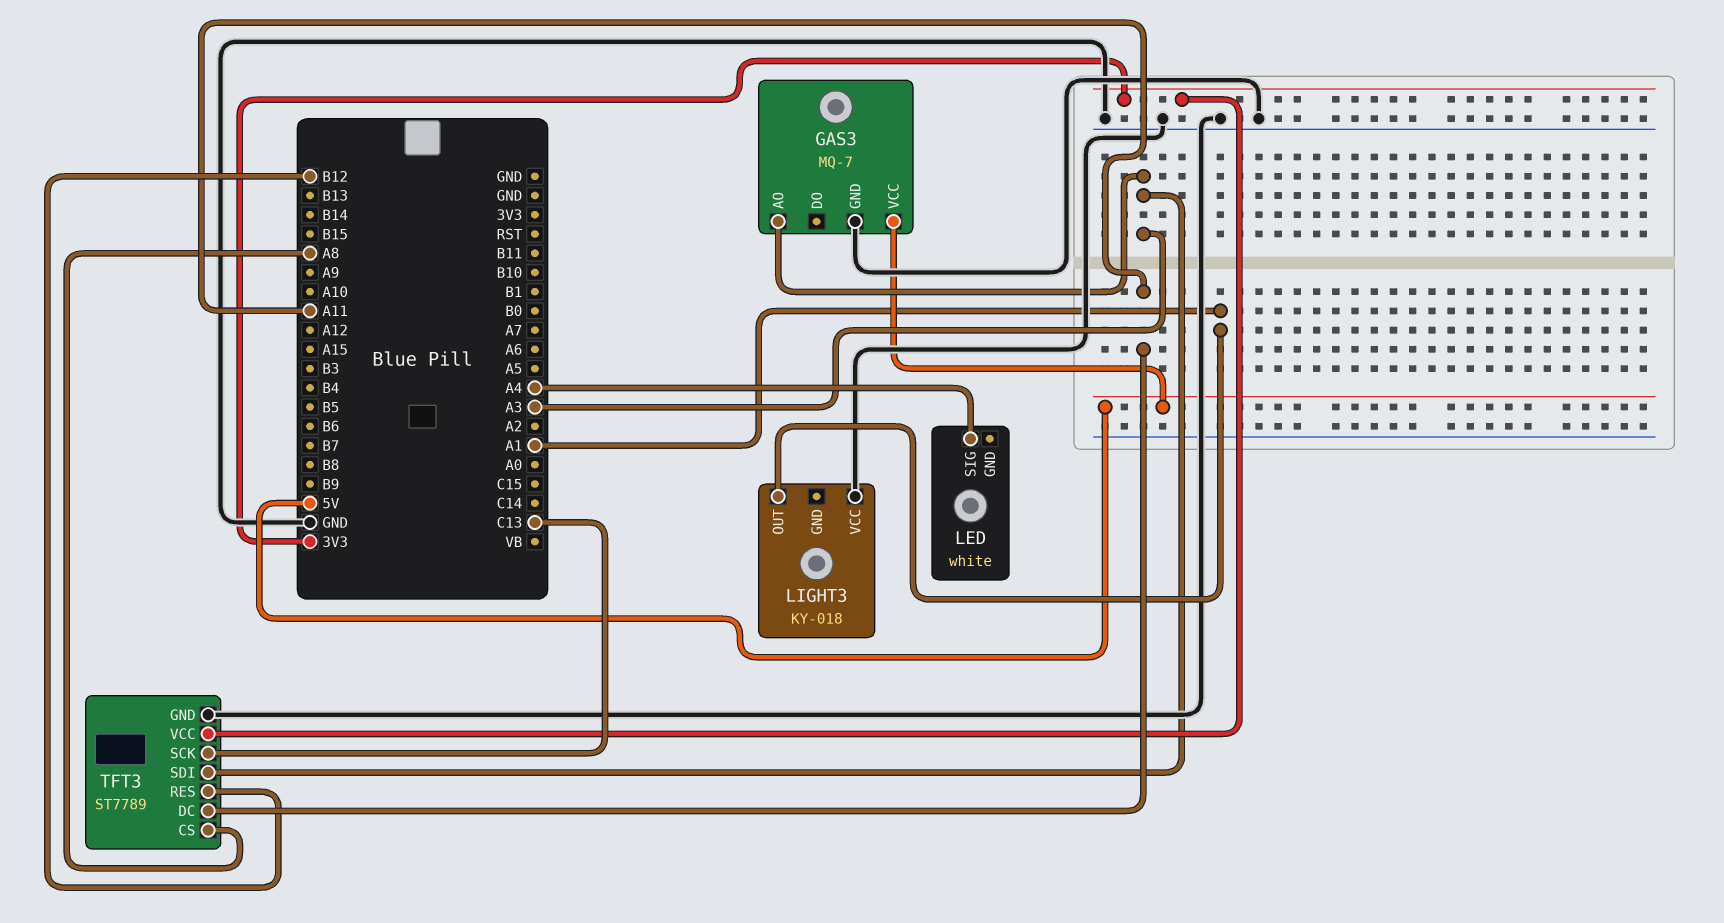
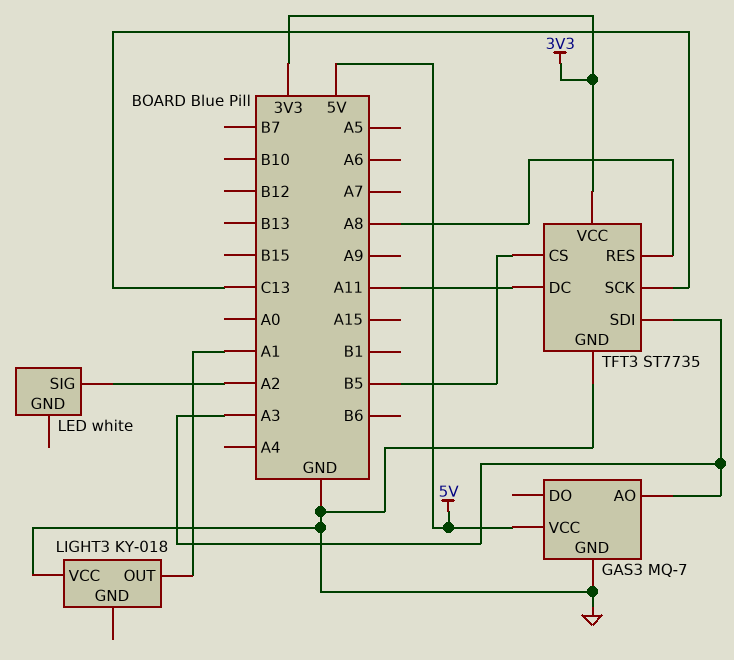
LED pin SIG: A4 -> A2
TFT3: ST7789 -> ST7735
TFT3 pin CS: A8 -> B5
TFT3 pin RES: B12 -> A8

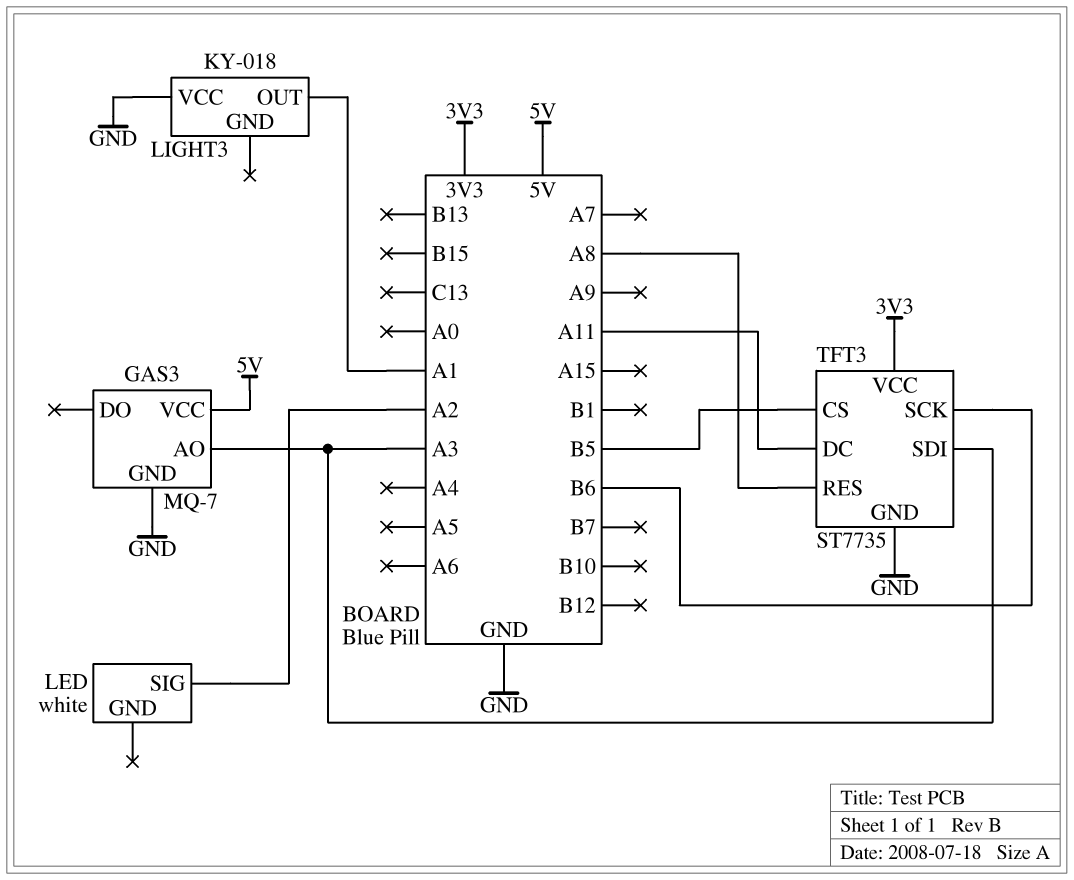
TFT3 pin SCK: C13 -> B6

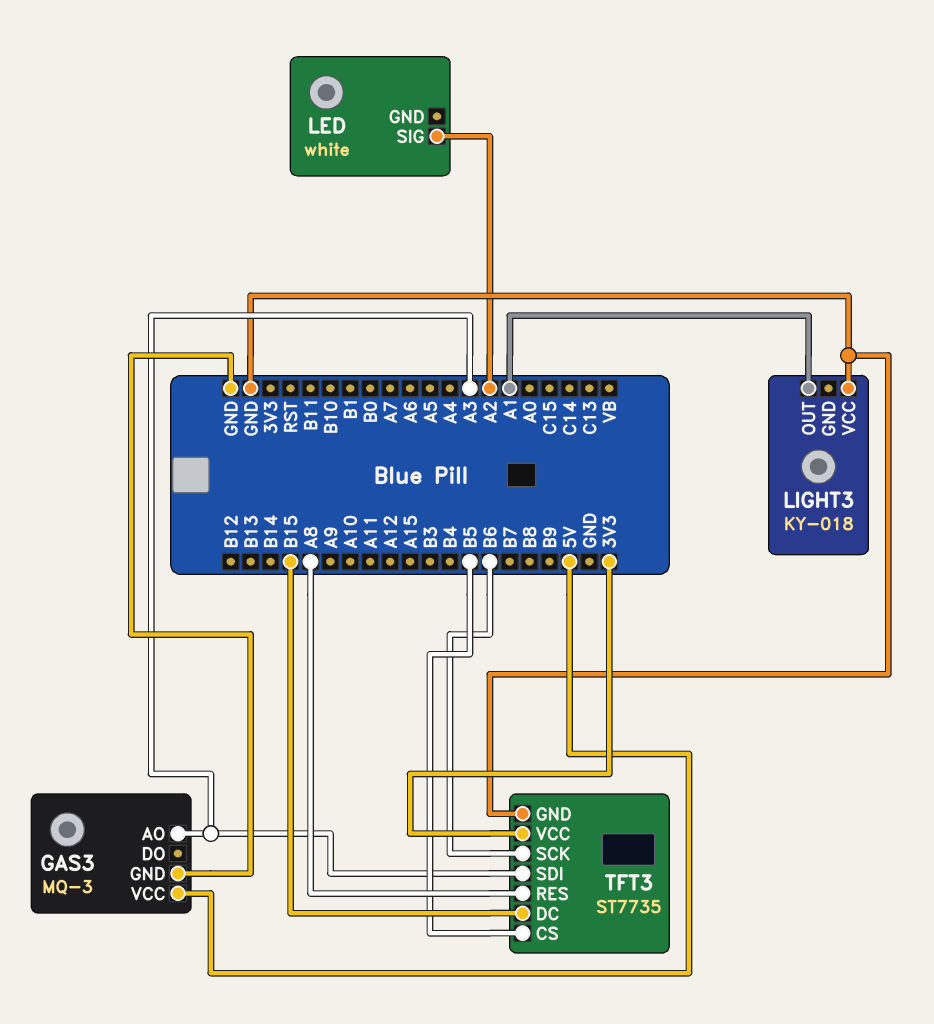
GAS3: MQ-7 -> MQ-3
TFT3 pin DC: A11 -> B15

